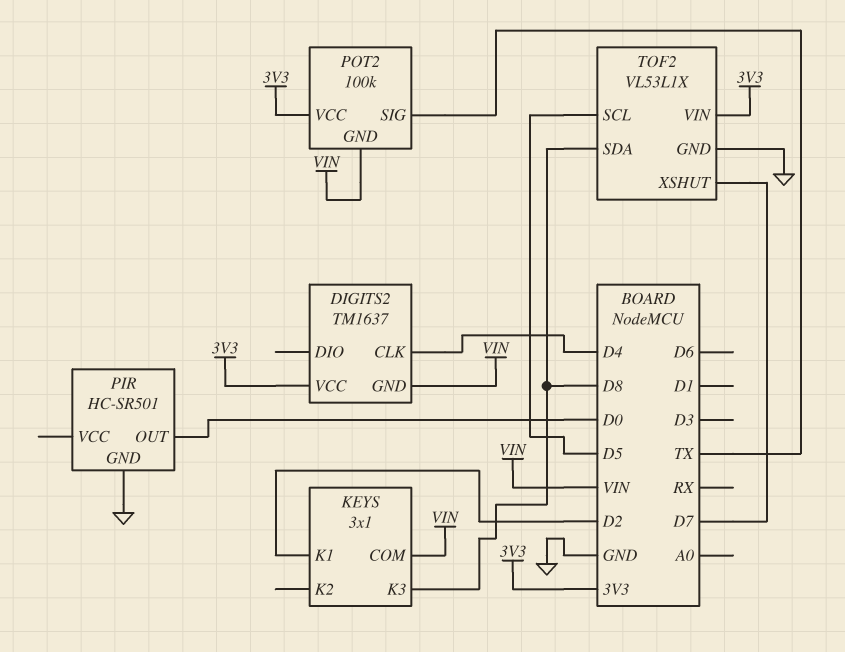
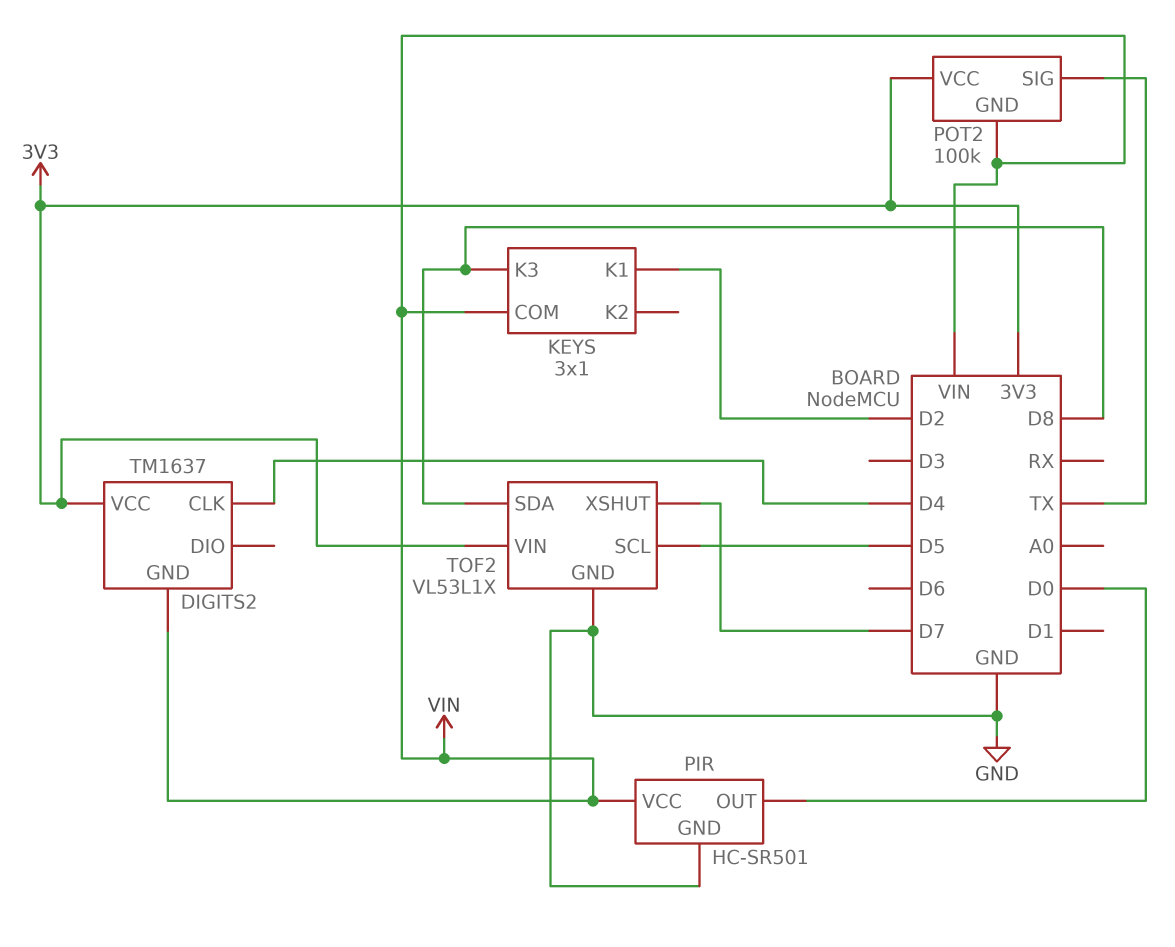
PIR pin VCC: none -> VIN

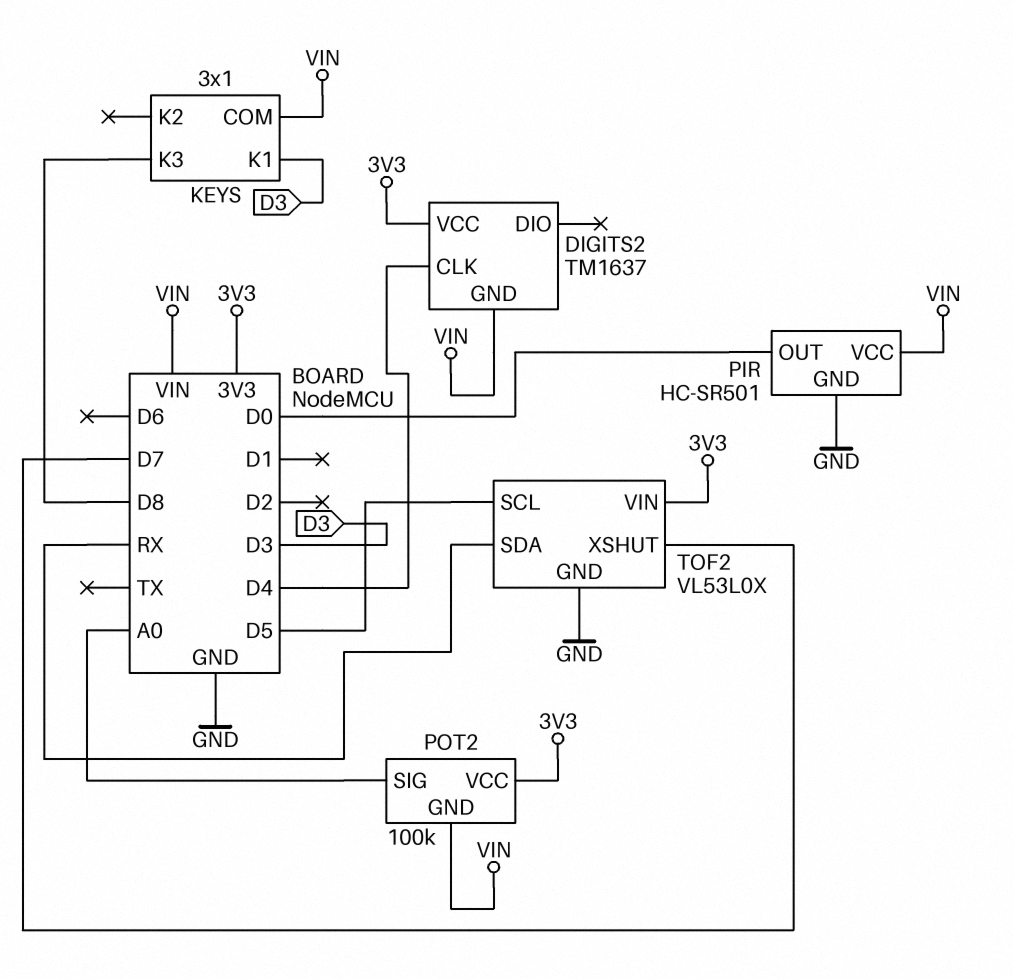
KEYS pin K1: D2 -> D3
POT2 pin SIG: TX -> A0
TOF2: VL53L1X -> VL53L0X
TOF2 pin SDA: D8 -> RX

